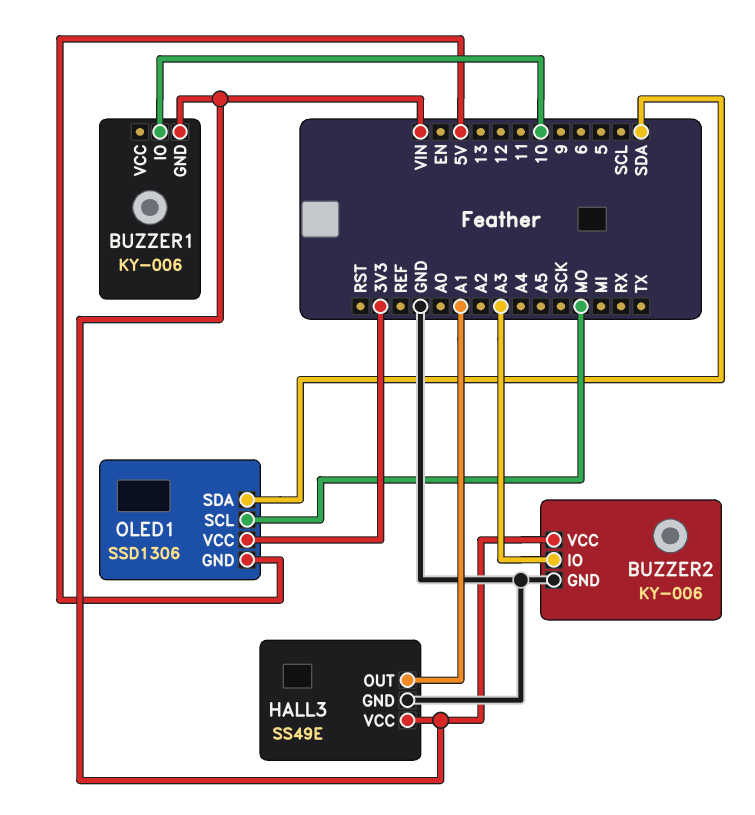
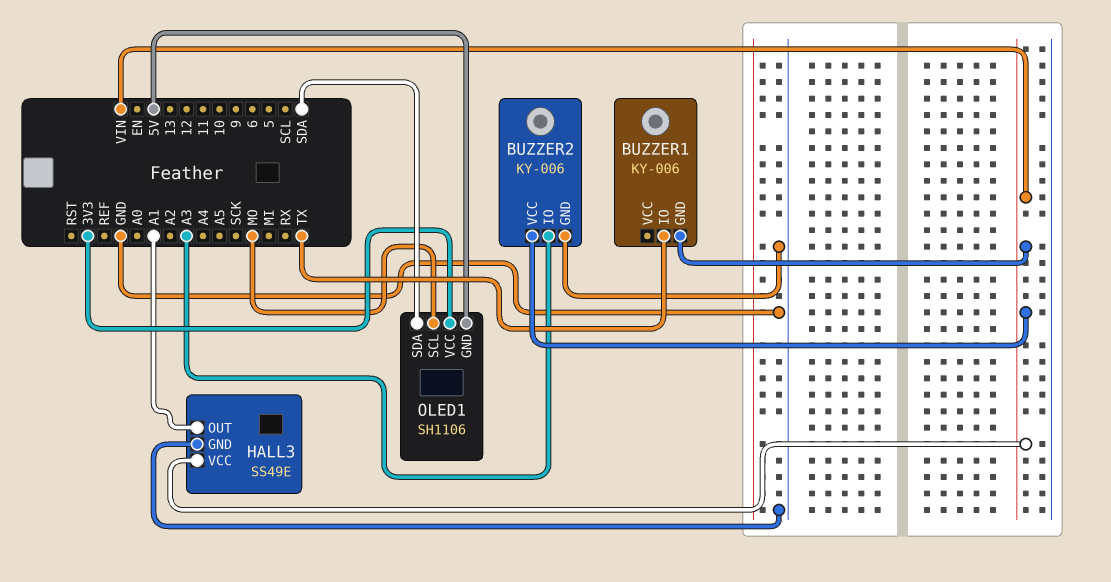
BUZZER1 pin IO: 10 -> TX
OLED1: SSD1306 -> SH1106

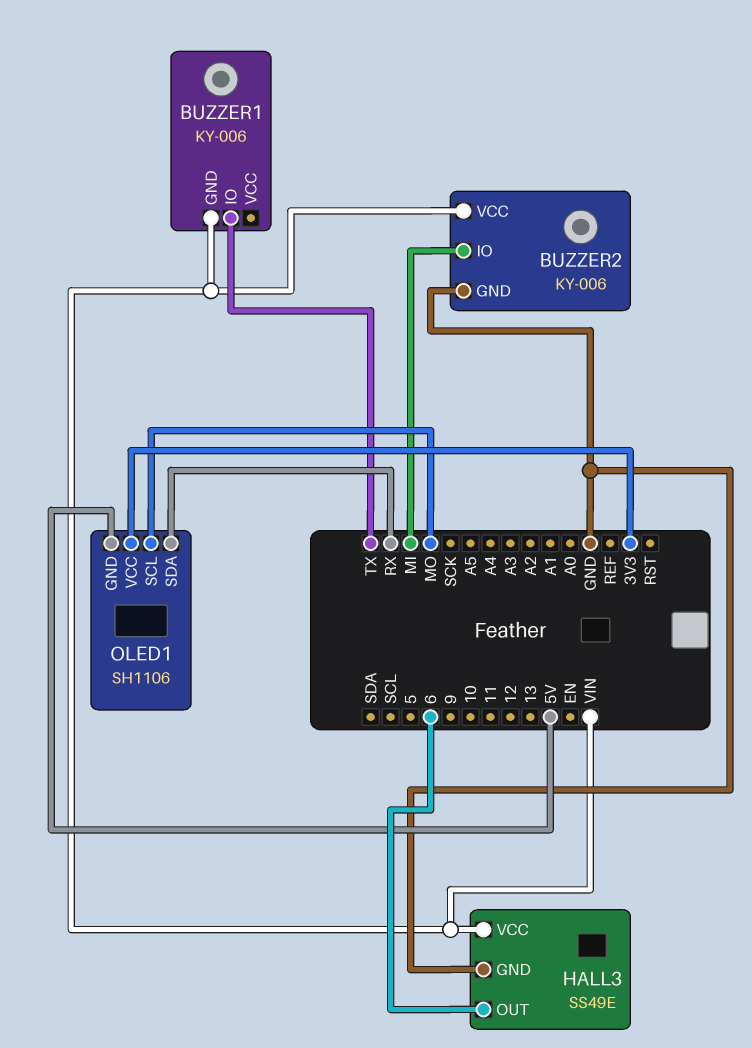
BUZZER2 pin IO: A3 -> MI
HALL3 pin OUT: A1 -> 6
OLED1 pin SDA: SDA -> RX

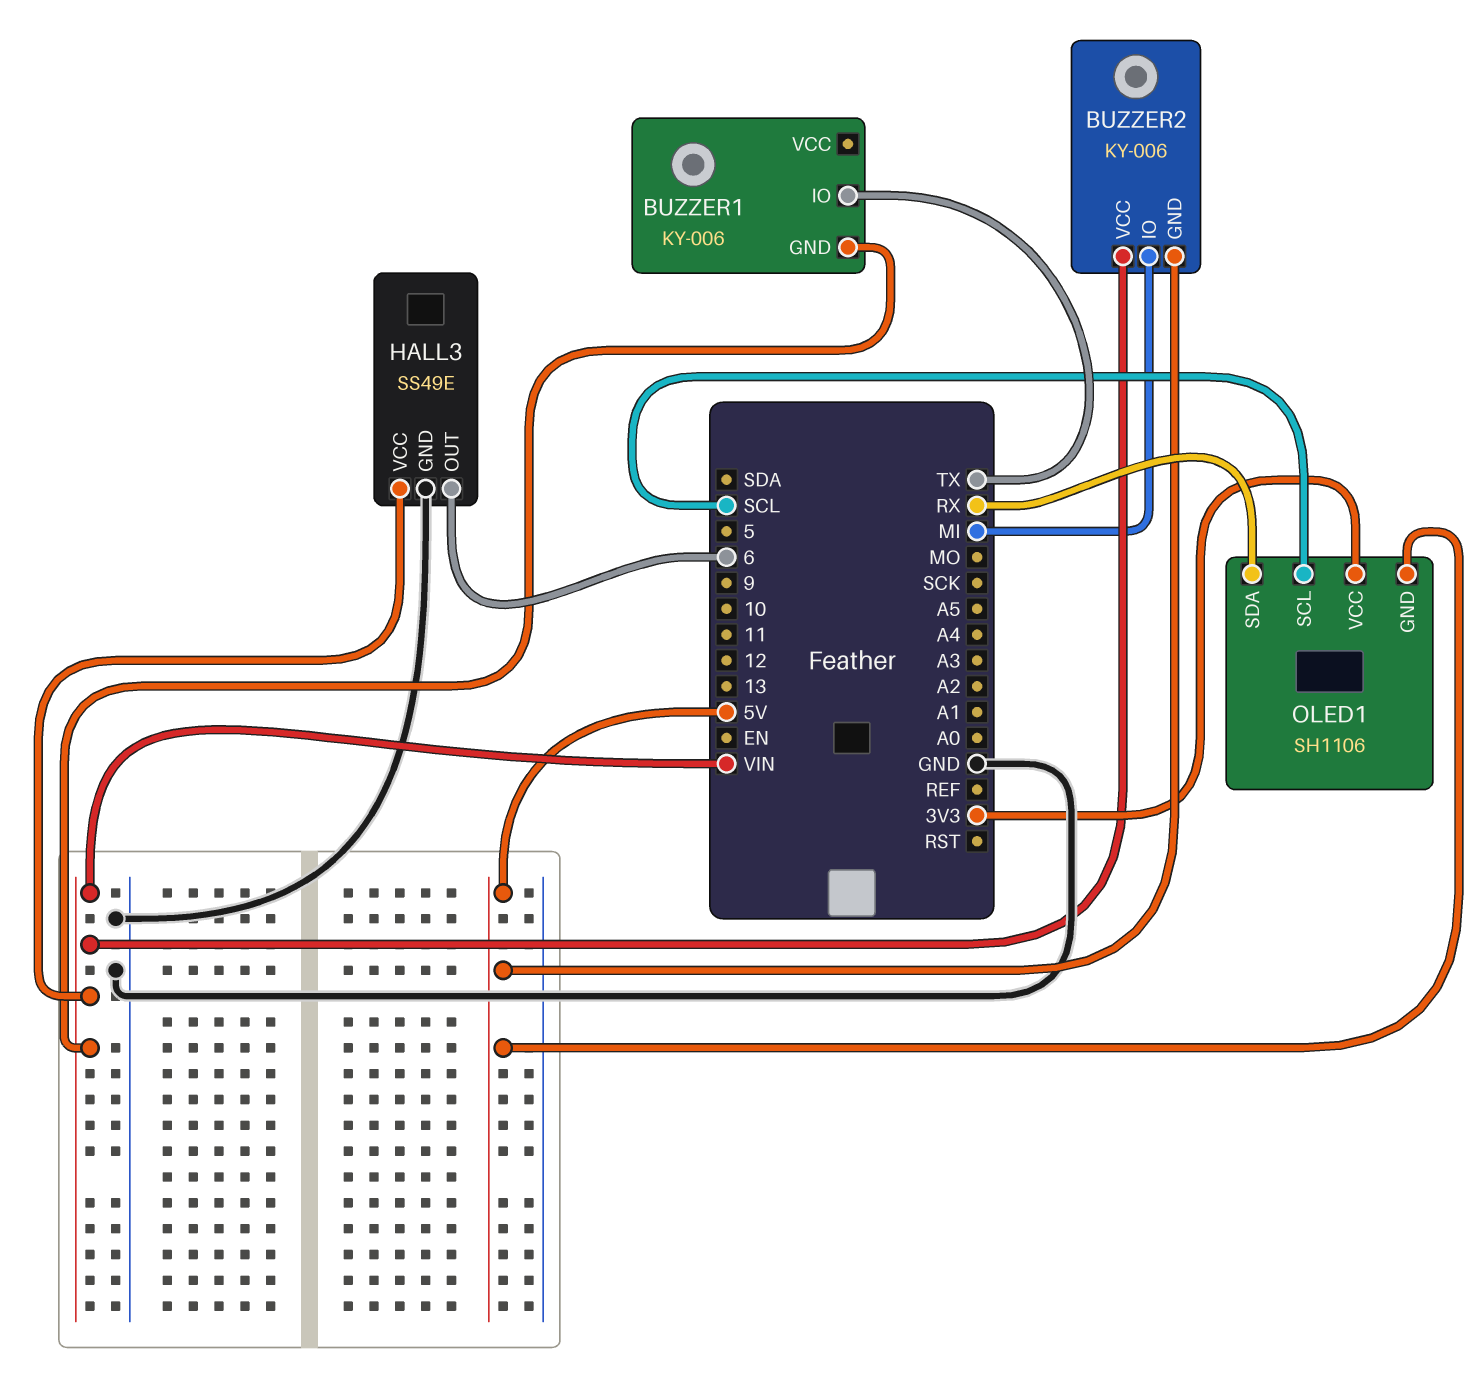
BUZZER2 pin GND: GND -> 5V
OLED1 pin SCL: MO -> SCL

